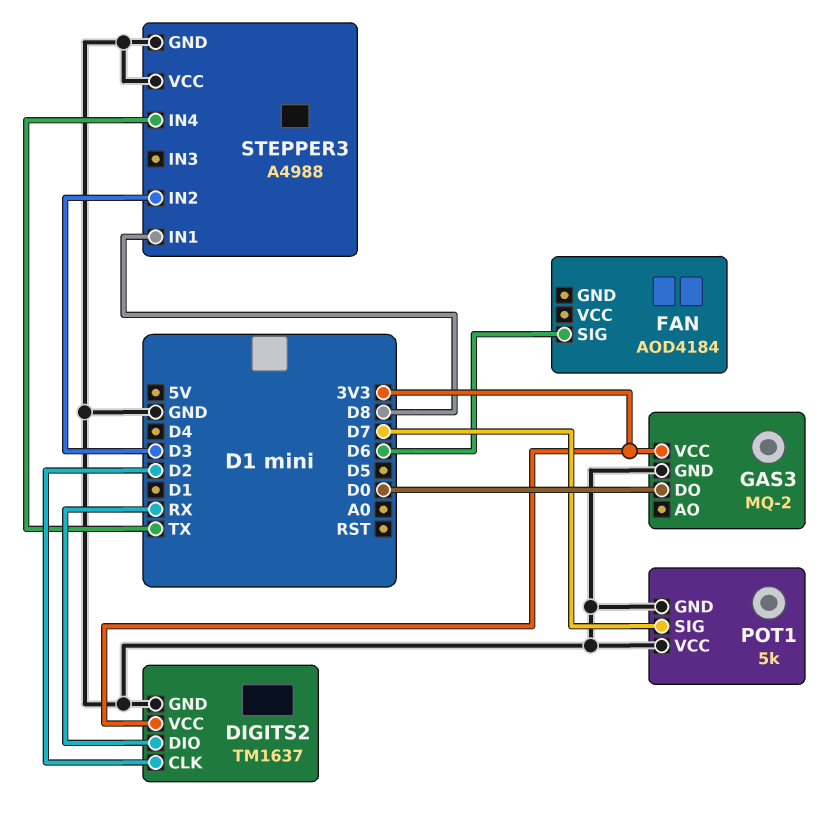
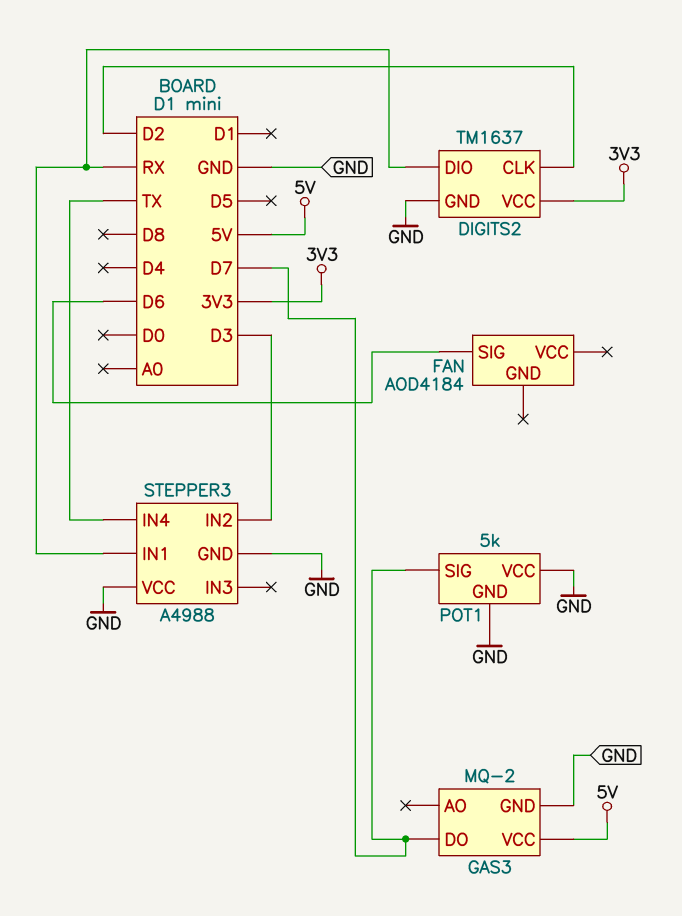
GAS3 pin DO: D0 -> D7
GAS3 pin VCC: 3V3 -> 5V
STEPPER3 pin IN1: D8 -> RX

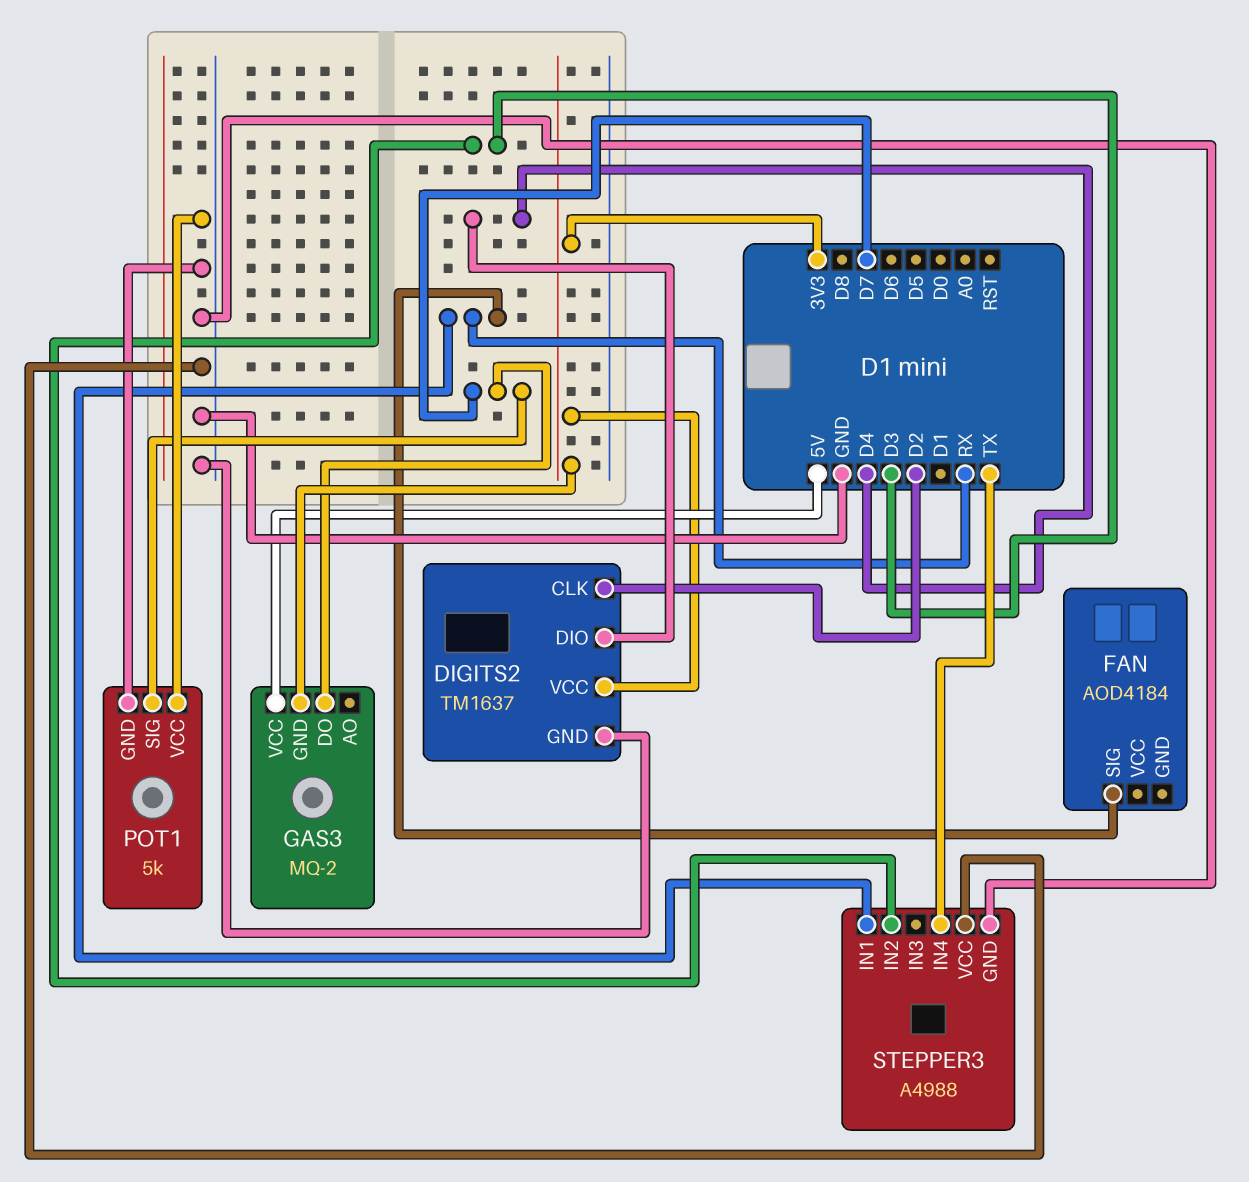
DIGITS2 pin DIO: RX -> D4
FAN pin SIG: D6 -> RX
GAS3 pin GND: GND -> 3V3

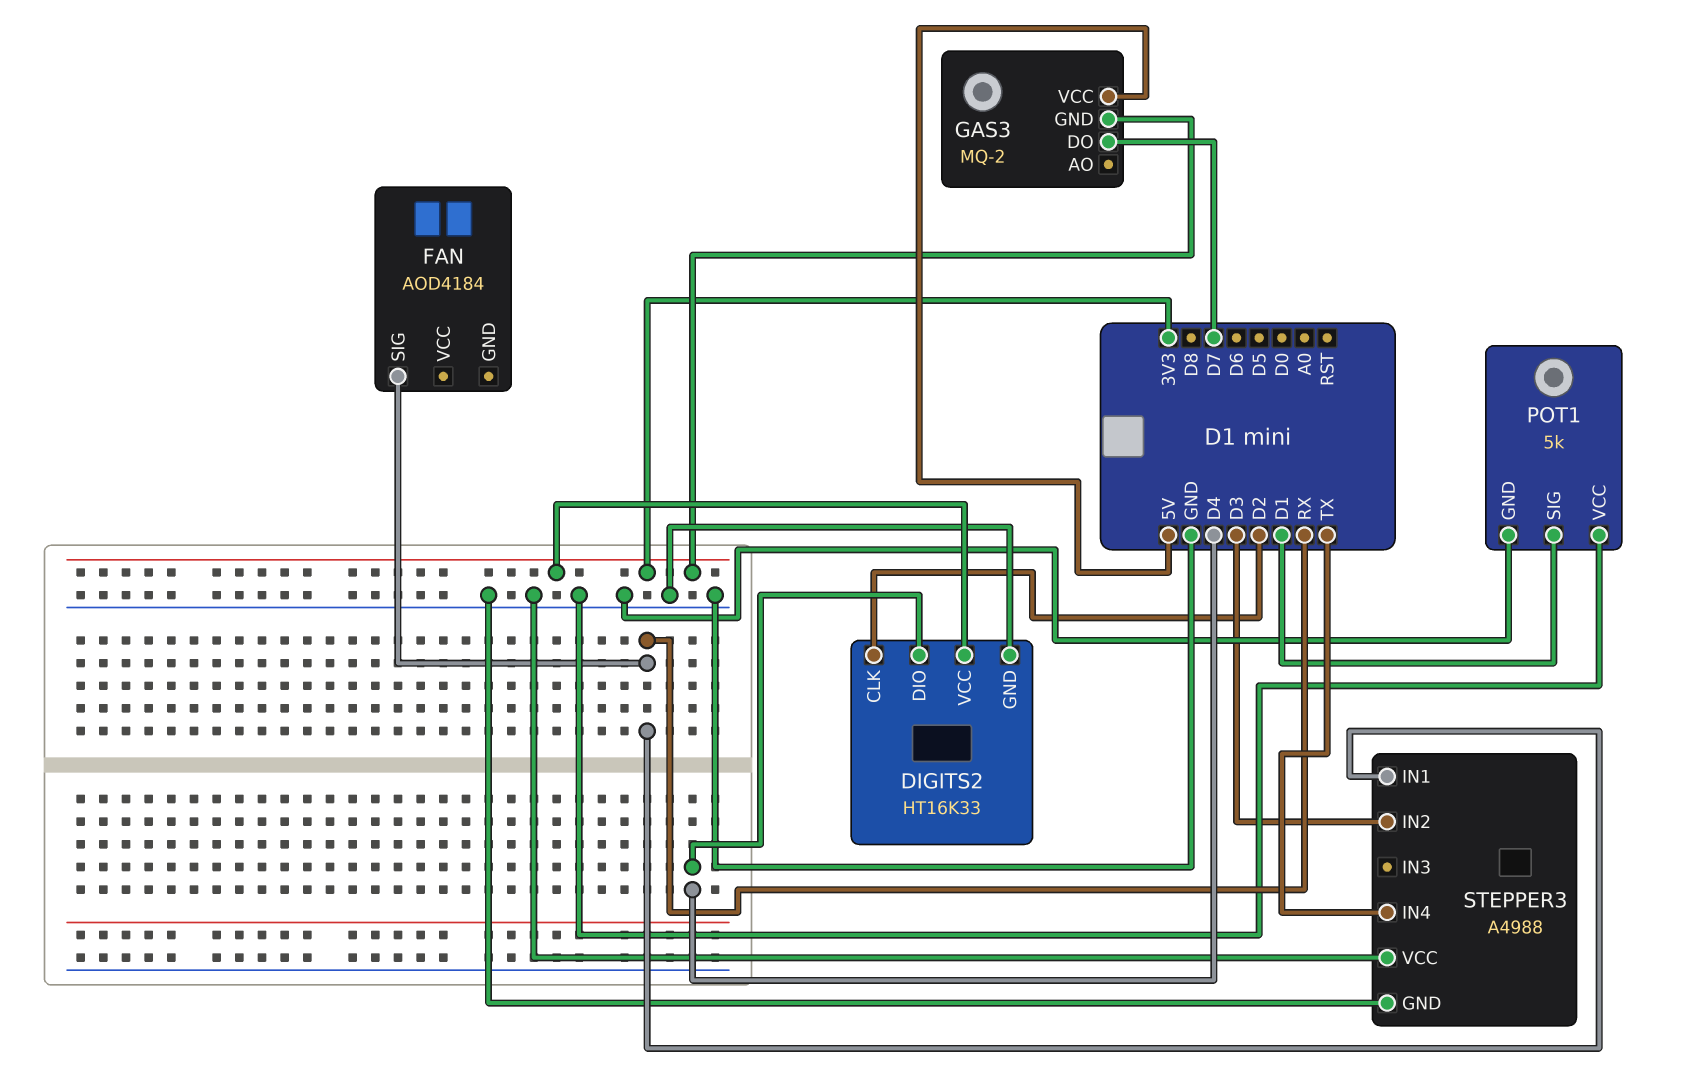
DIGITS2: TM1637 -> HT16K33
POT1 pin SIG: D7 -> D1

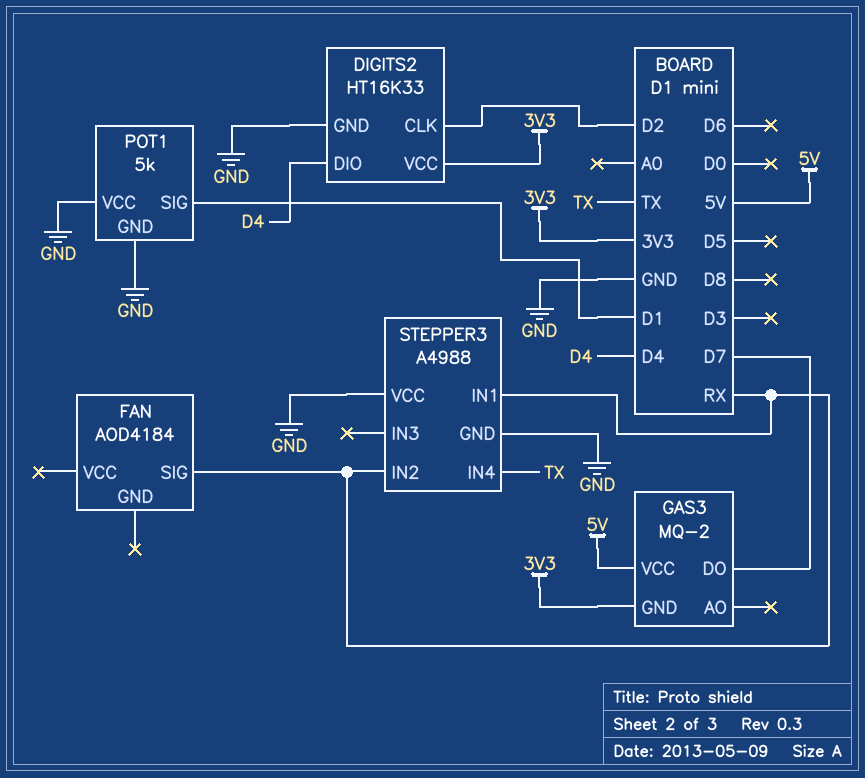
STEPPER3 pin IN2: D3 -> RX

